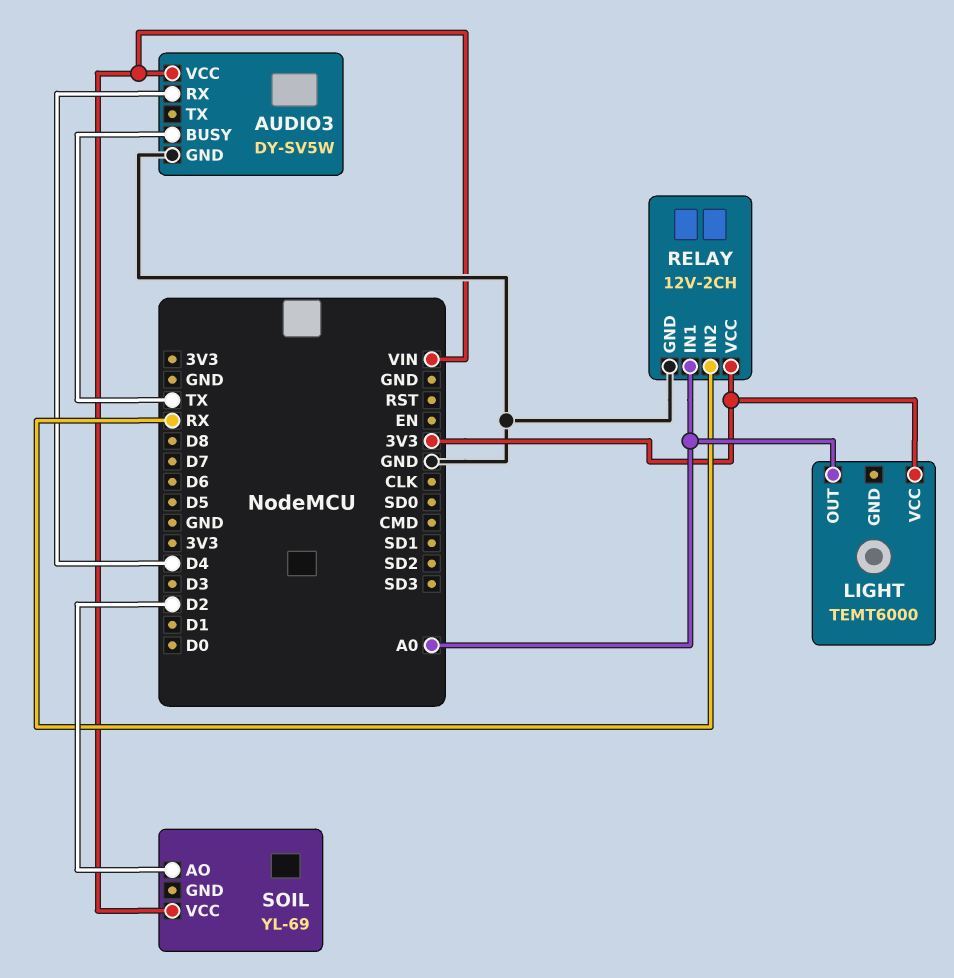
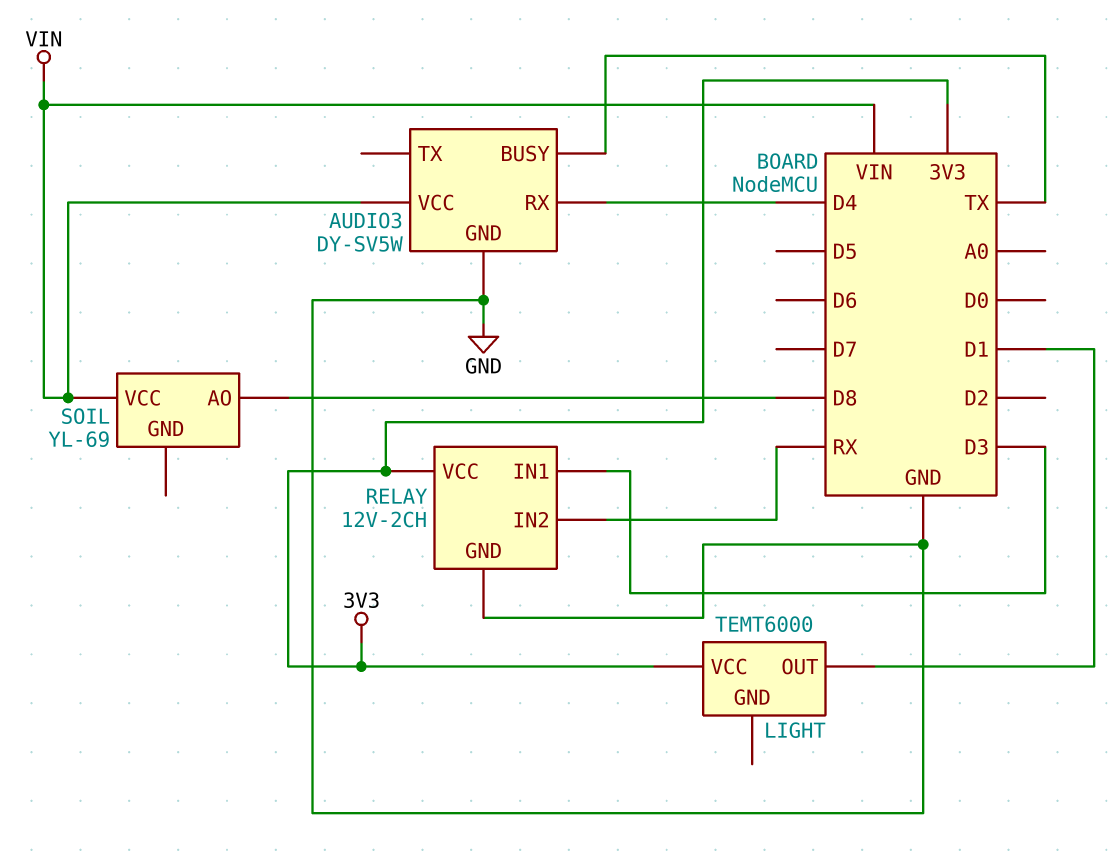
LIGHT pin OUT: A0 -> D1
RELAY pin IN1: A0 -> D3
SOIL pin AO: D2 -> D8

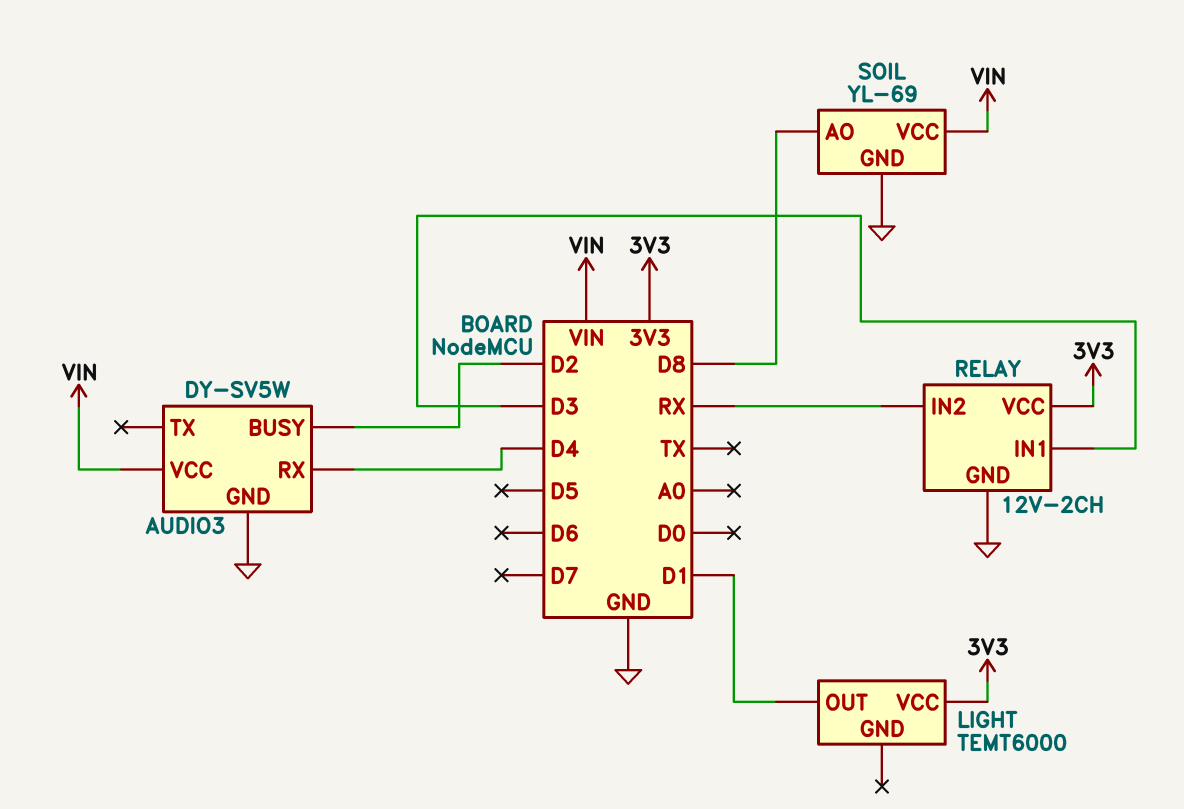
AUDIO3 pin BUSY: TX -> D2
SOIL pin GND: none -> GND

